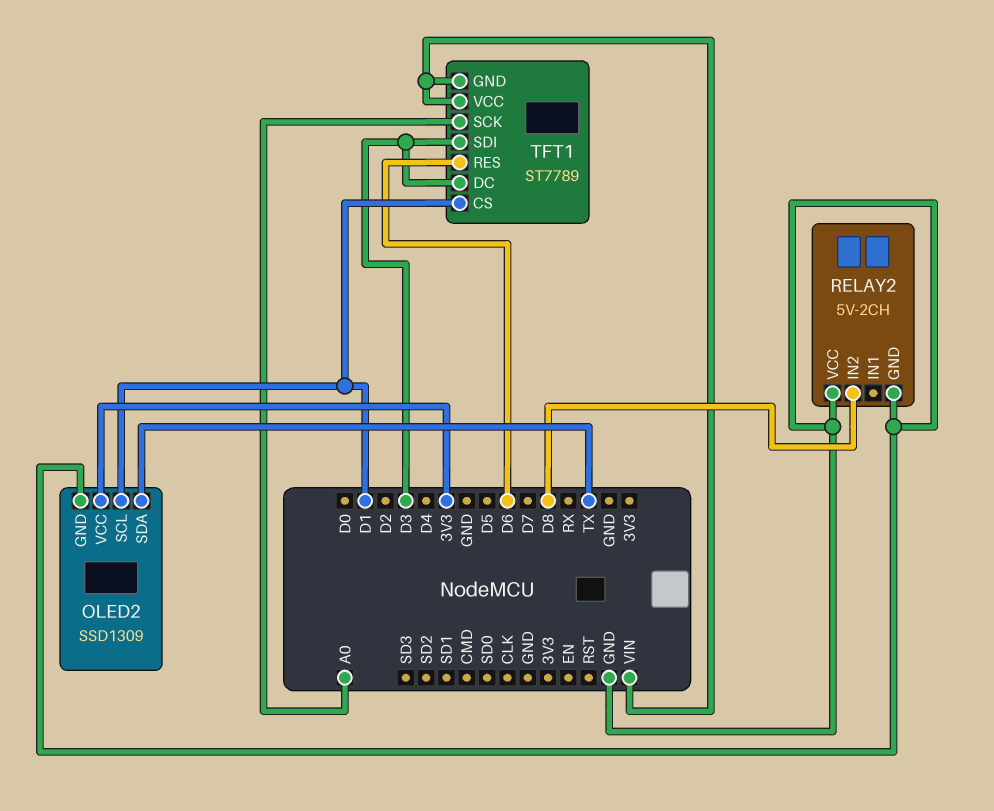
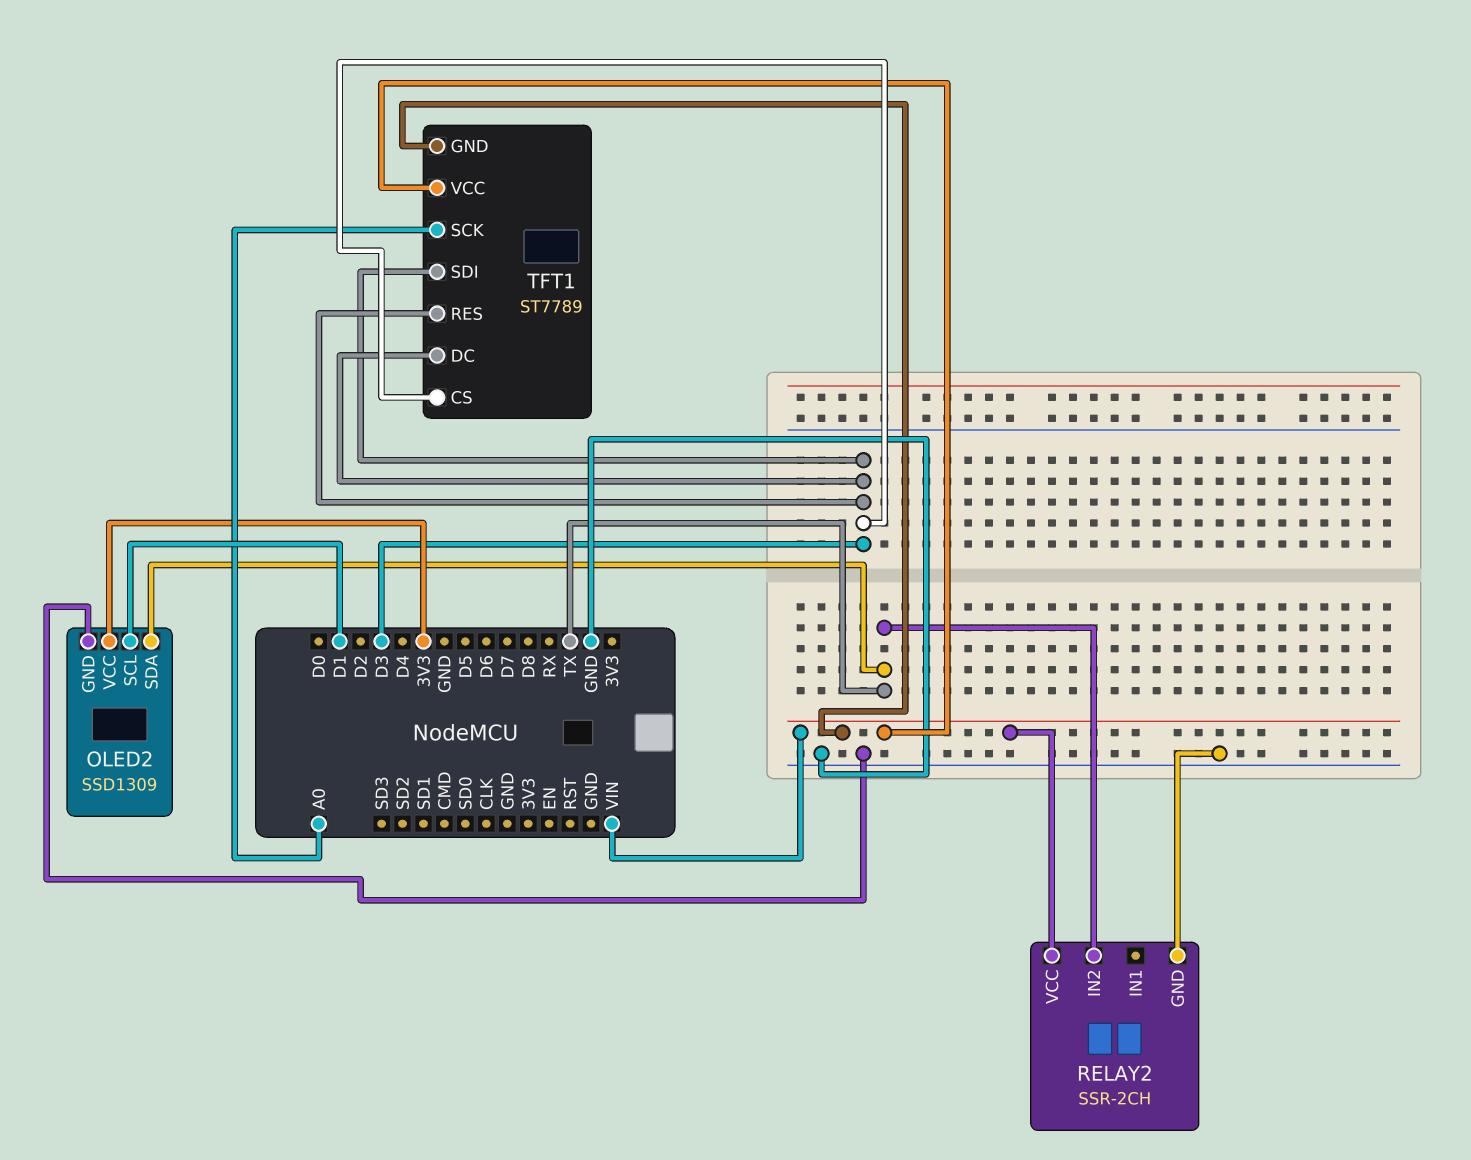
RELAY2: 5V-2CH -> SSR-2CH
RELAY2 pin IN2: D8 -> TX
RELAY2 pin VCC: GND -> VIN
TFT1 pin CS: D1 -> D3
TFT1 pin RES: D6 -> D3

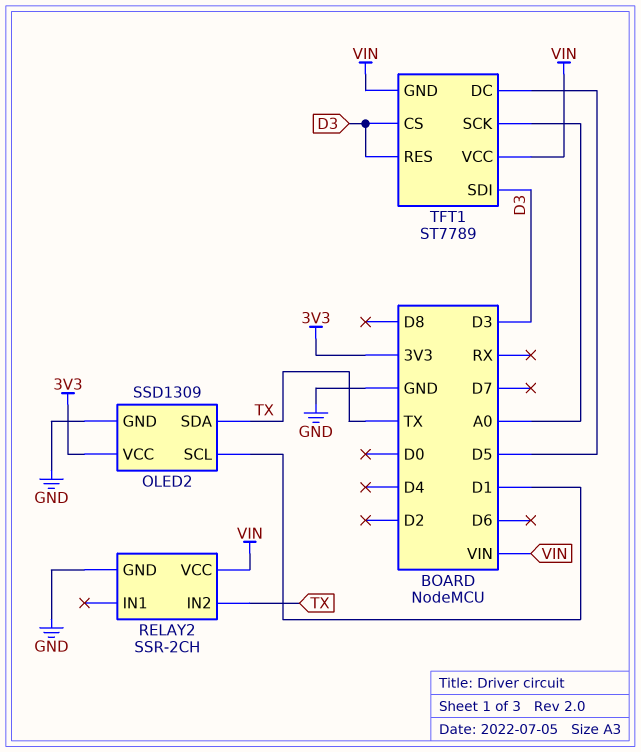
TFT1 pin DC: D3 -> D5

